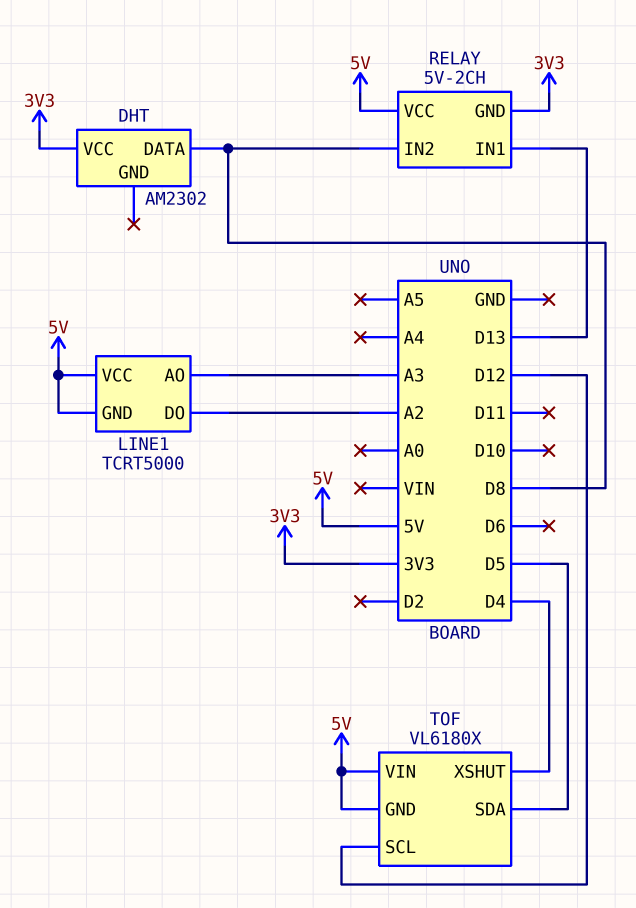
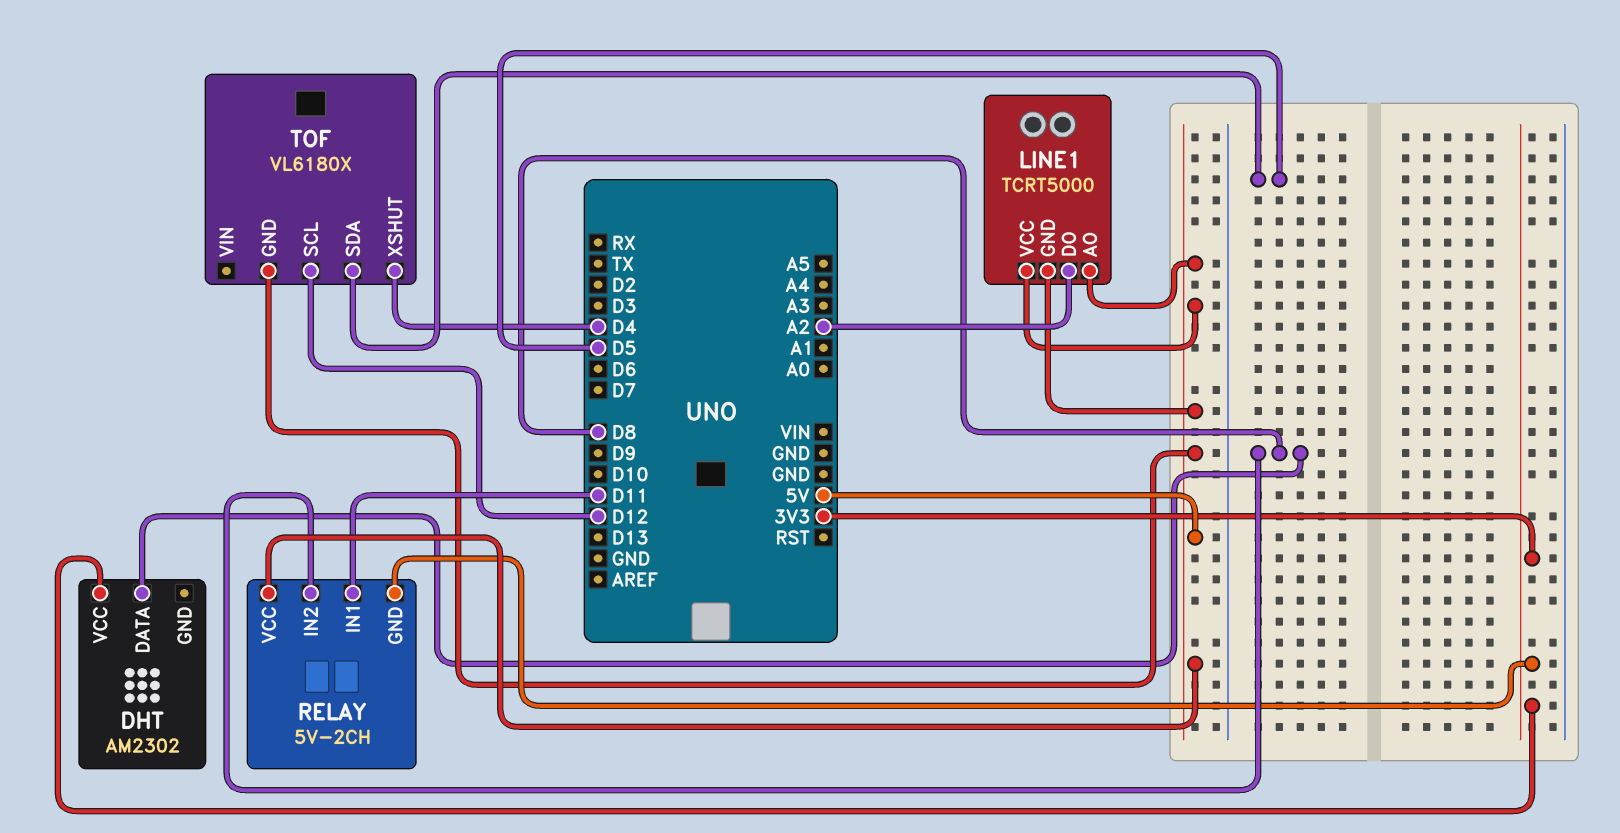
LINE1 pin AO: A3 -> 5V
RELAY pin IN1: D13 -> D11
TOF pin VIN: 5V -> none

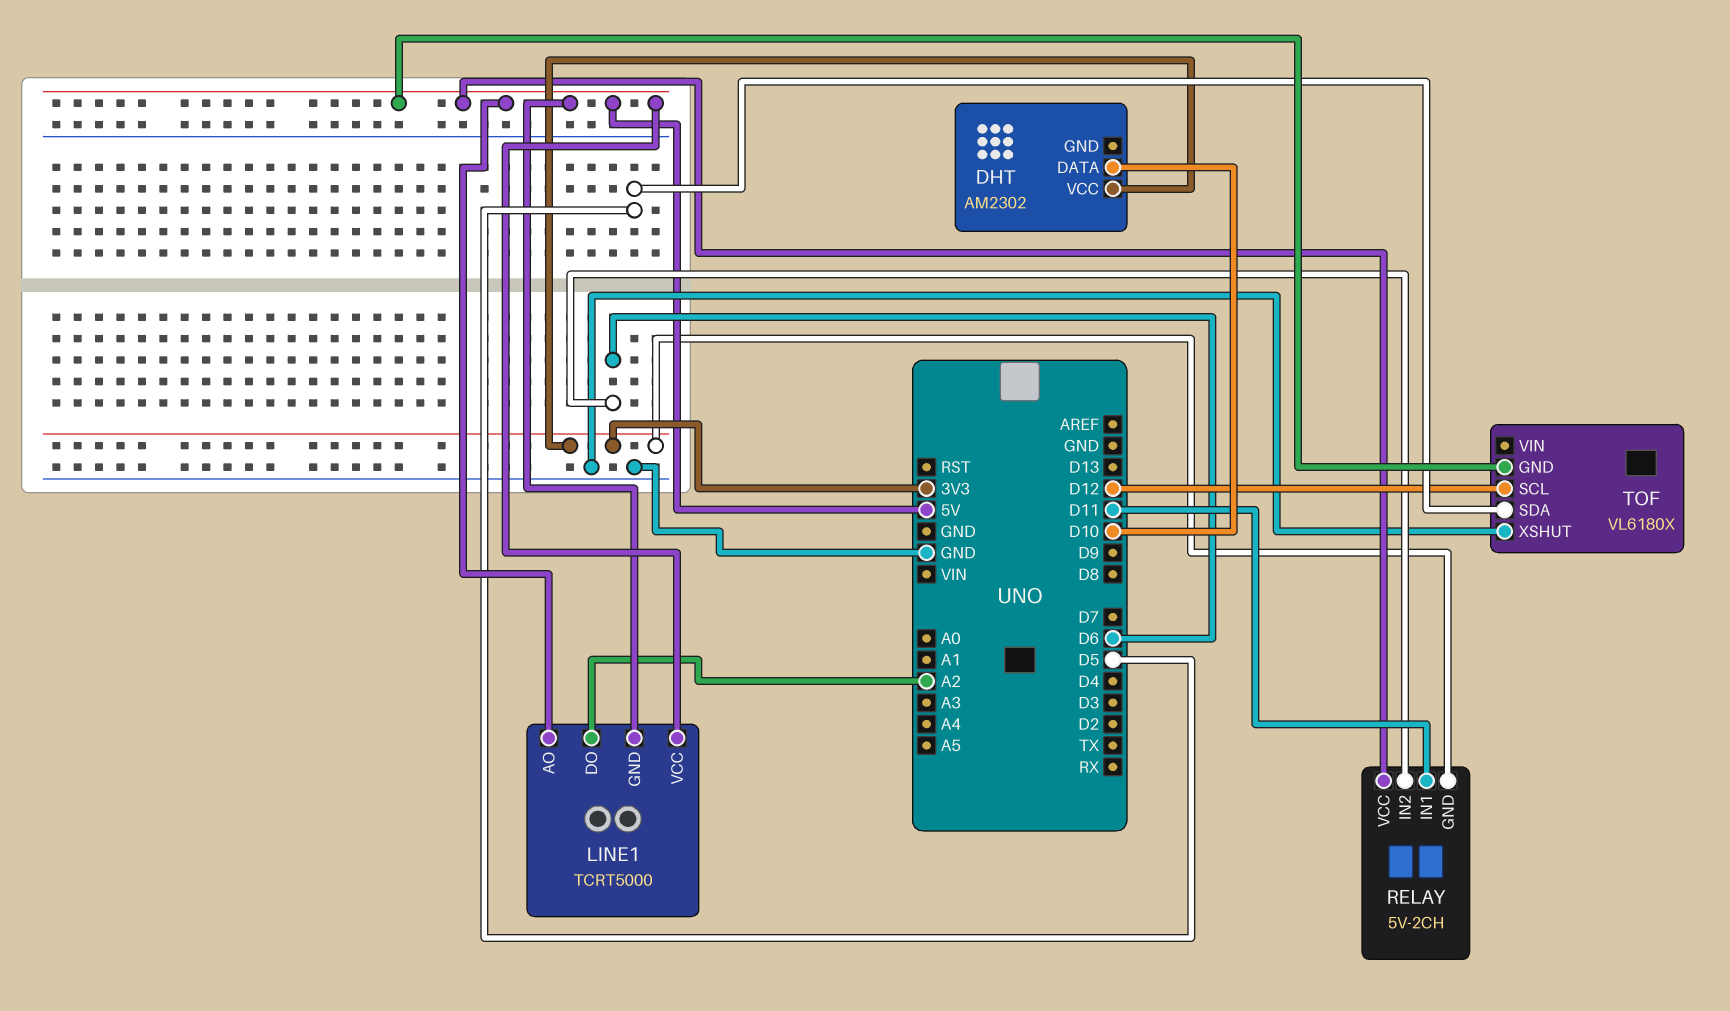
DHT pin DATA: D8 -> D10
RELAY pin IN2: D8 -> D6
TOF pin XSHUT: D4 -> GND

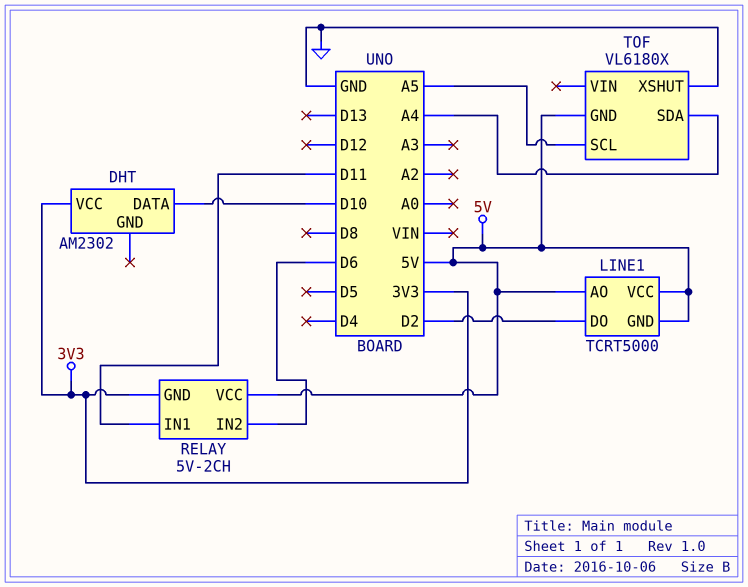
LINE1 pin DO: A2 -> D2
TOF pin SCL: D12 -> A5
TOF pin SDA: D5 -> A4

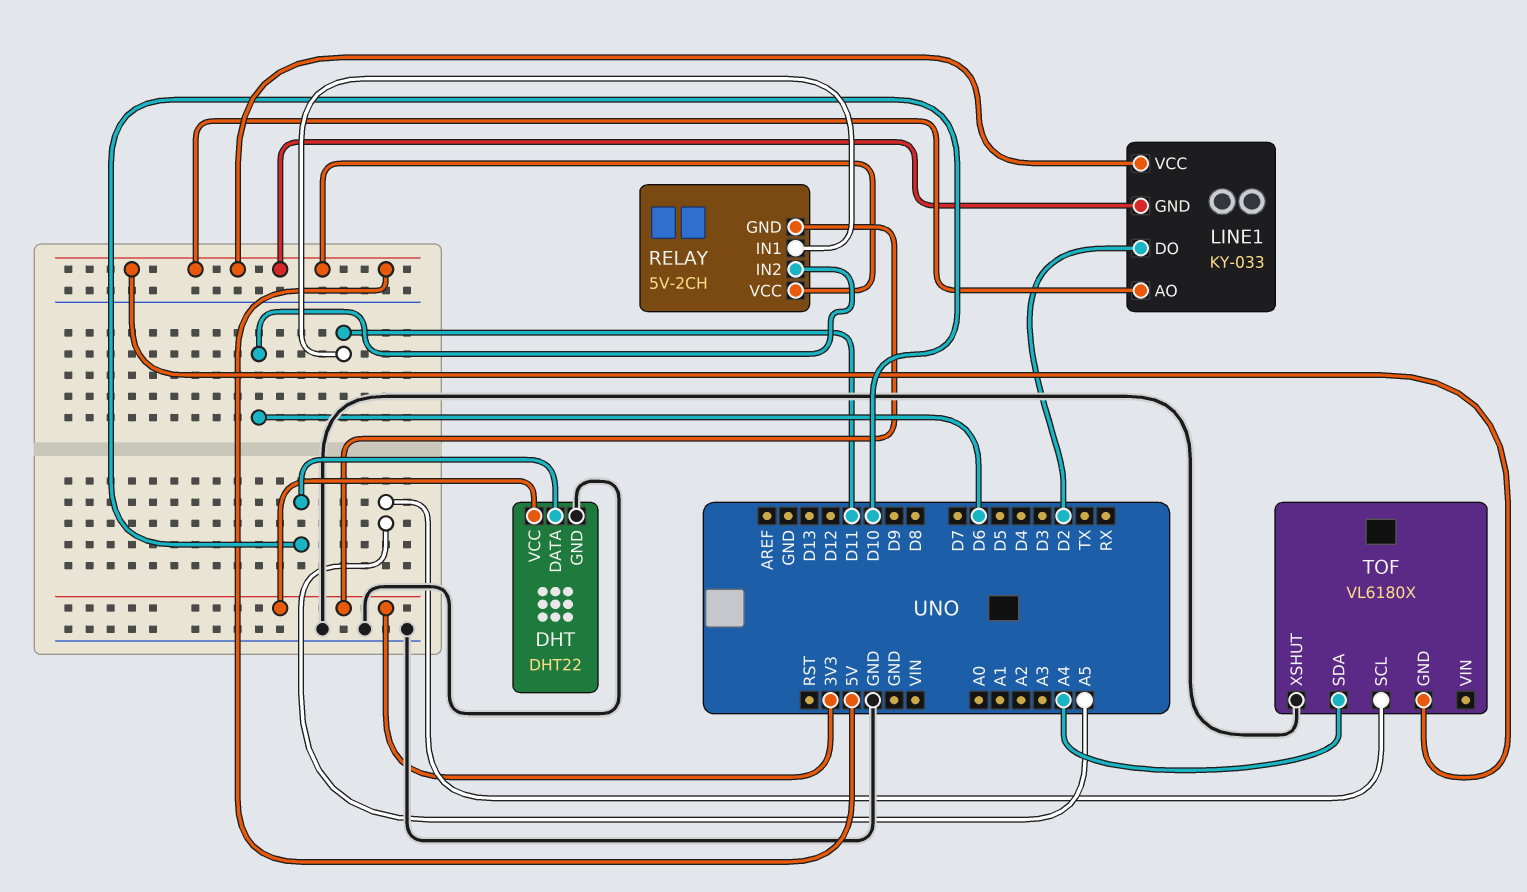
DHT: AM2302 -> DHT22
DHT pin GND: none -> GND
LINE1: TCRT5000 -> KY-033

